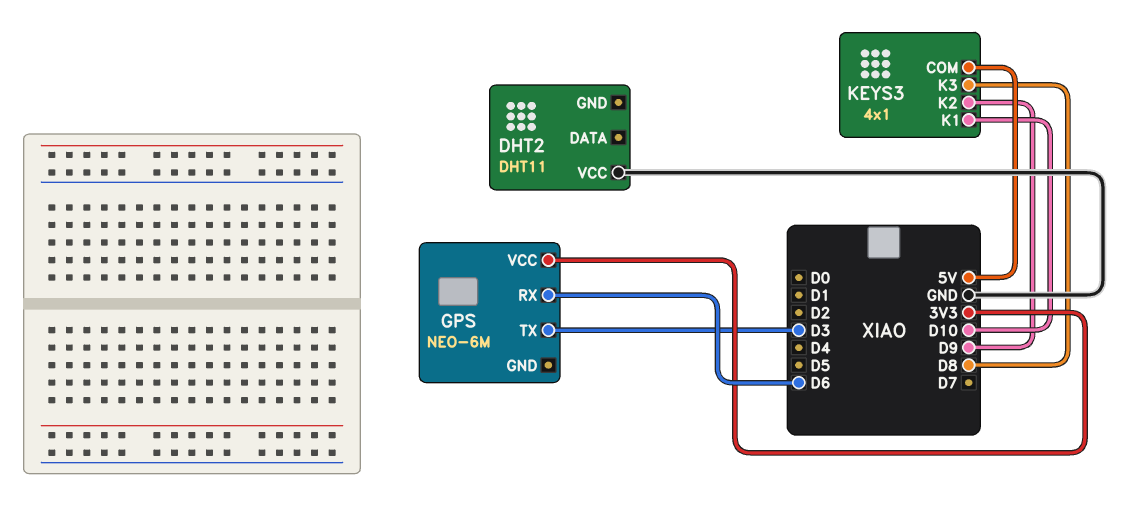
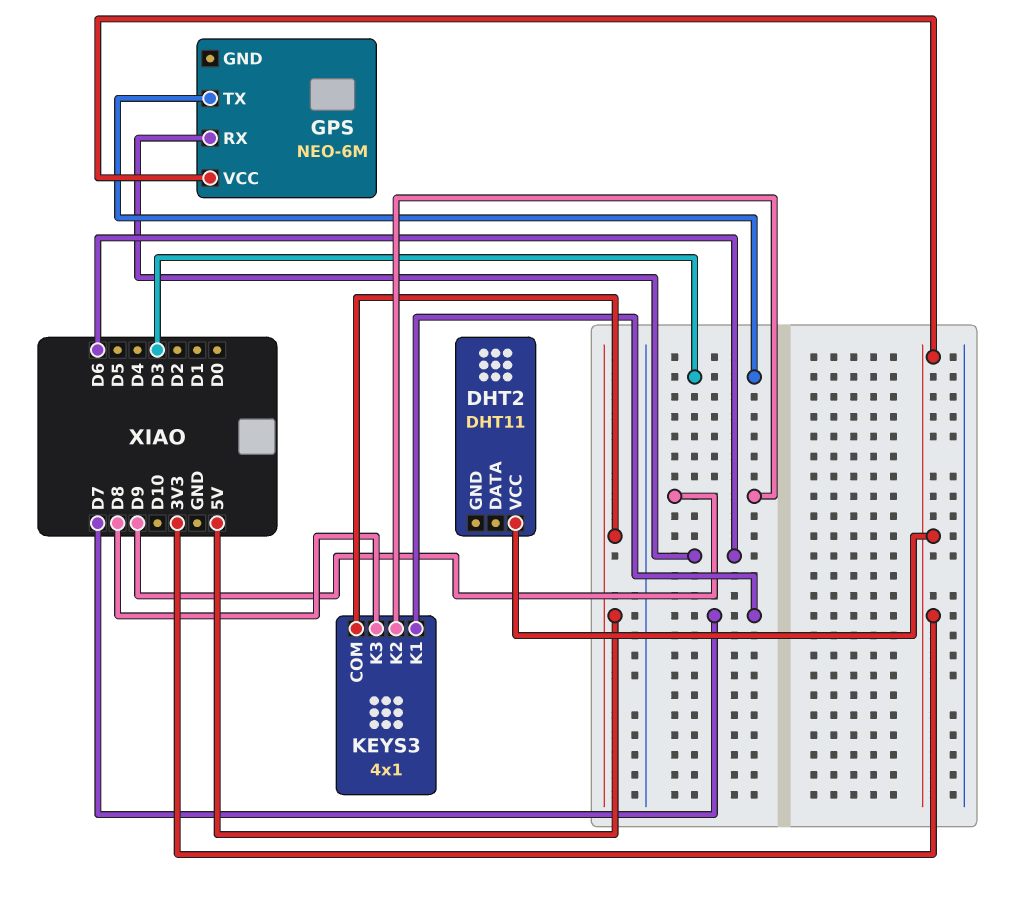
DHT2 pin VCC: GND -> 3V3
KEYS3 pin K1: D10 -> D7

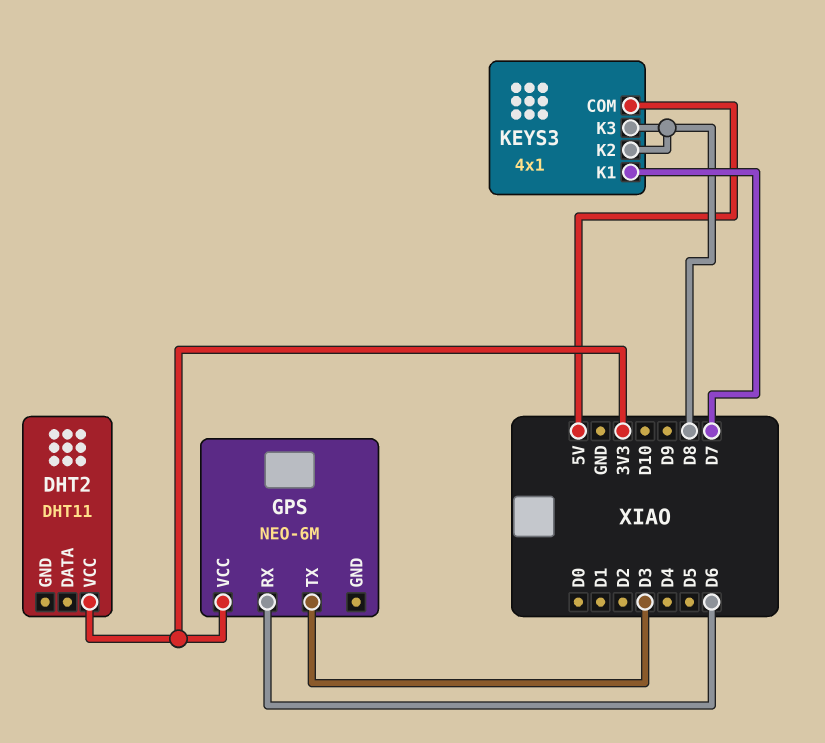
KEYS3 pin K2: D9 -> D8

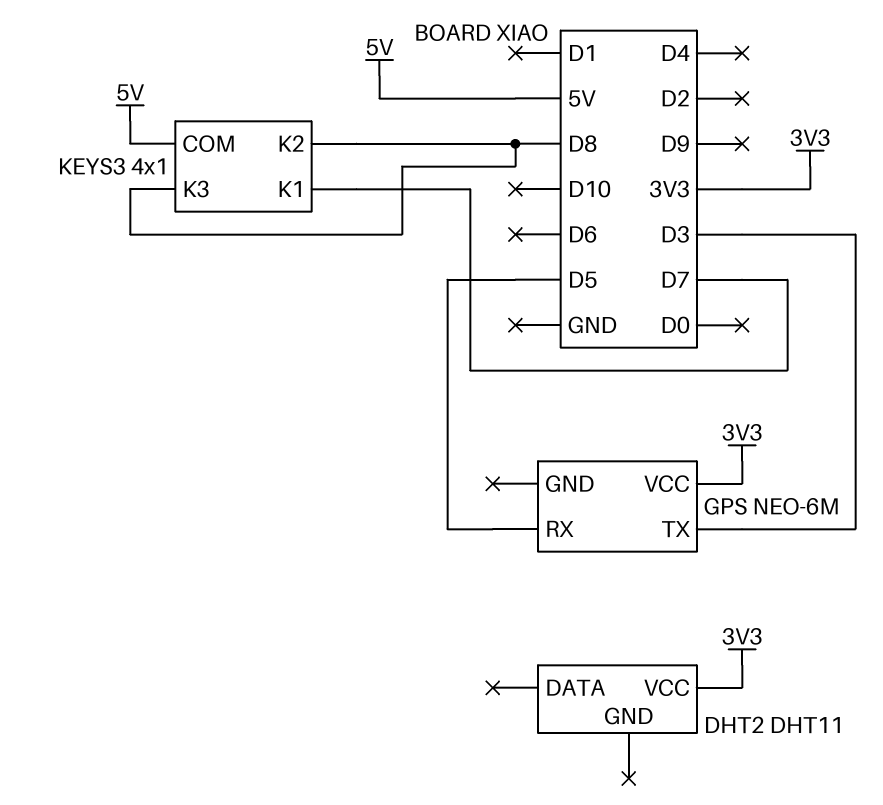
GPS pin RX: D6 -> D5

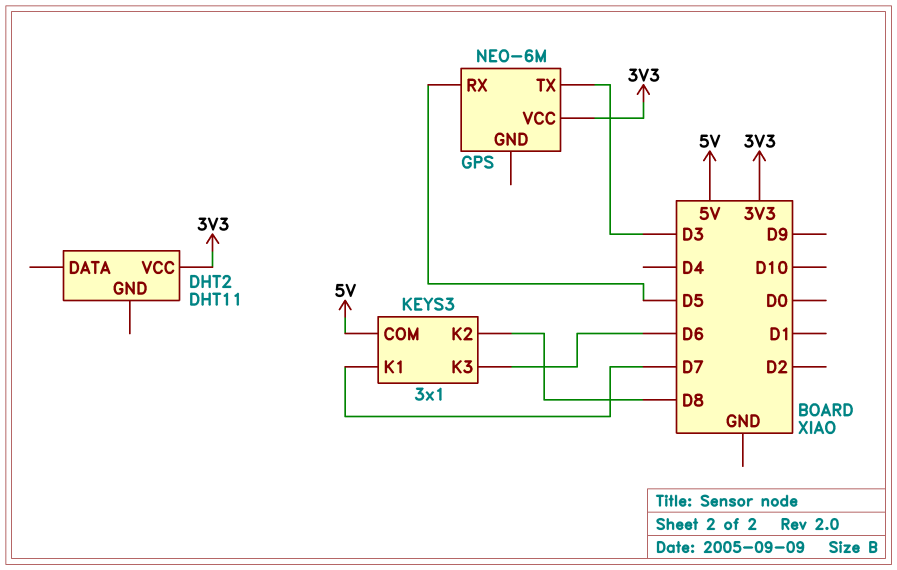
KEYS3: 4x1 -> 3x1
KEYS3 pin K3: D8 -> D6

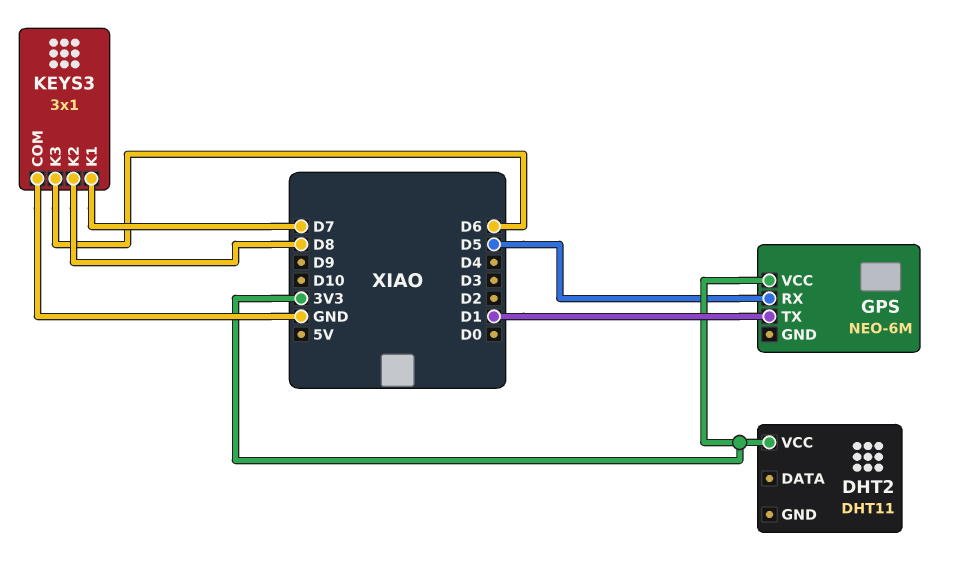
GPS pin TX: D3 -> D1
KEYS3 pin COM: 5V -> GND

